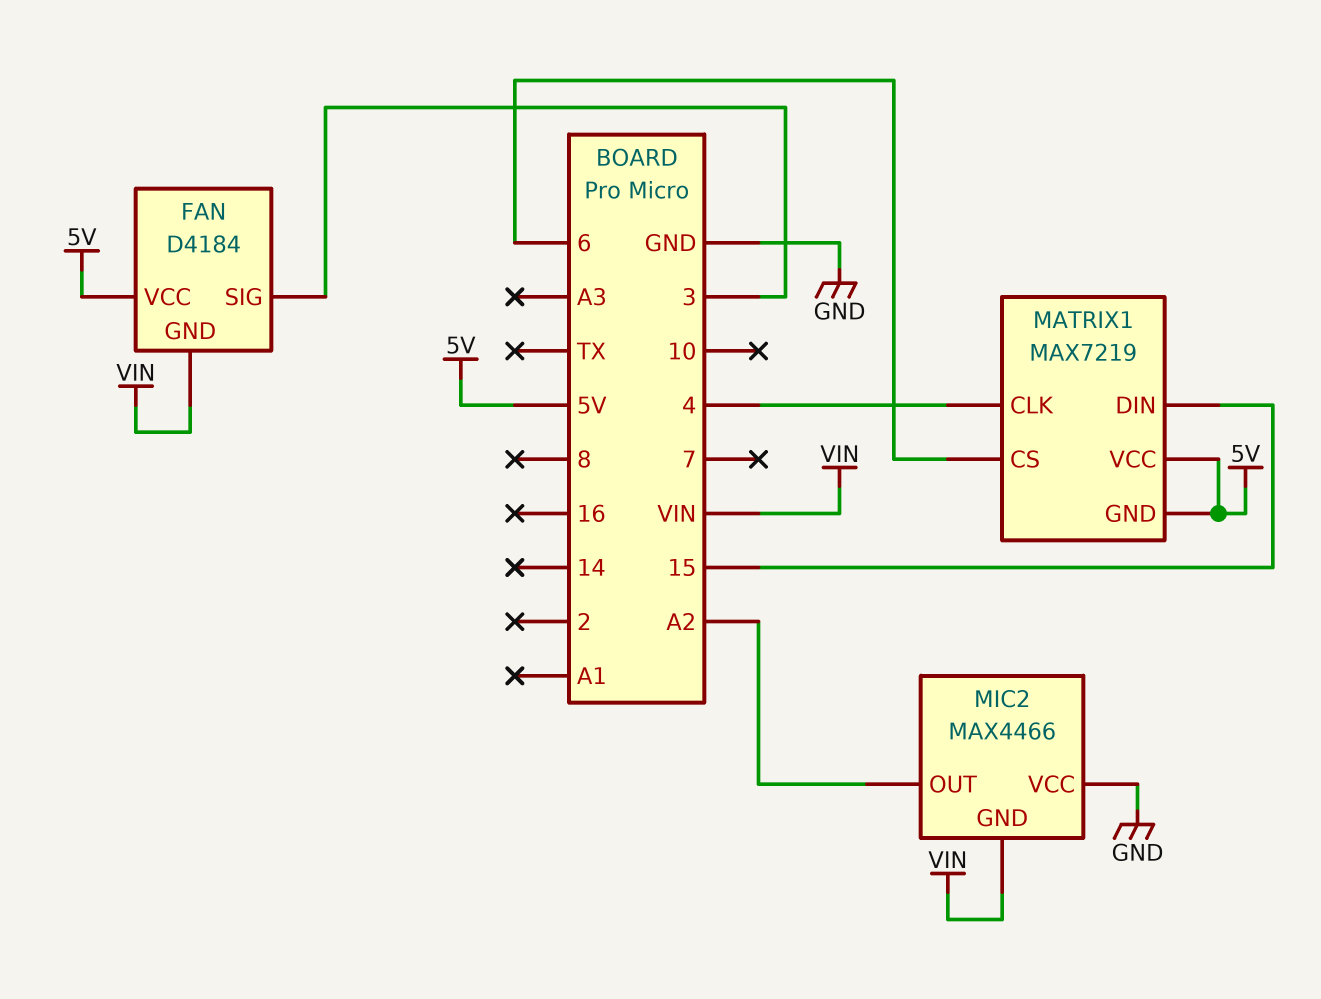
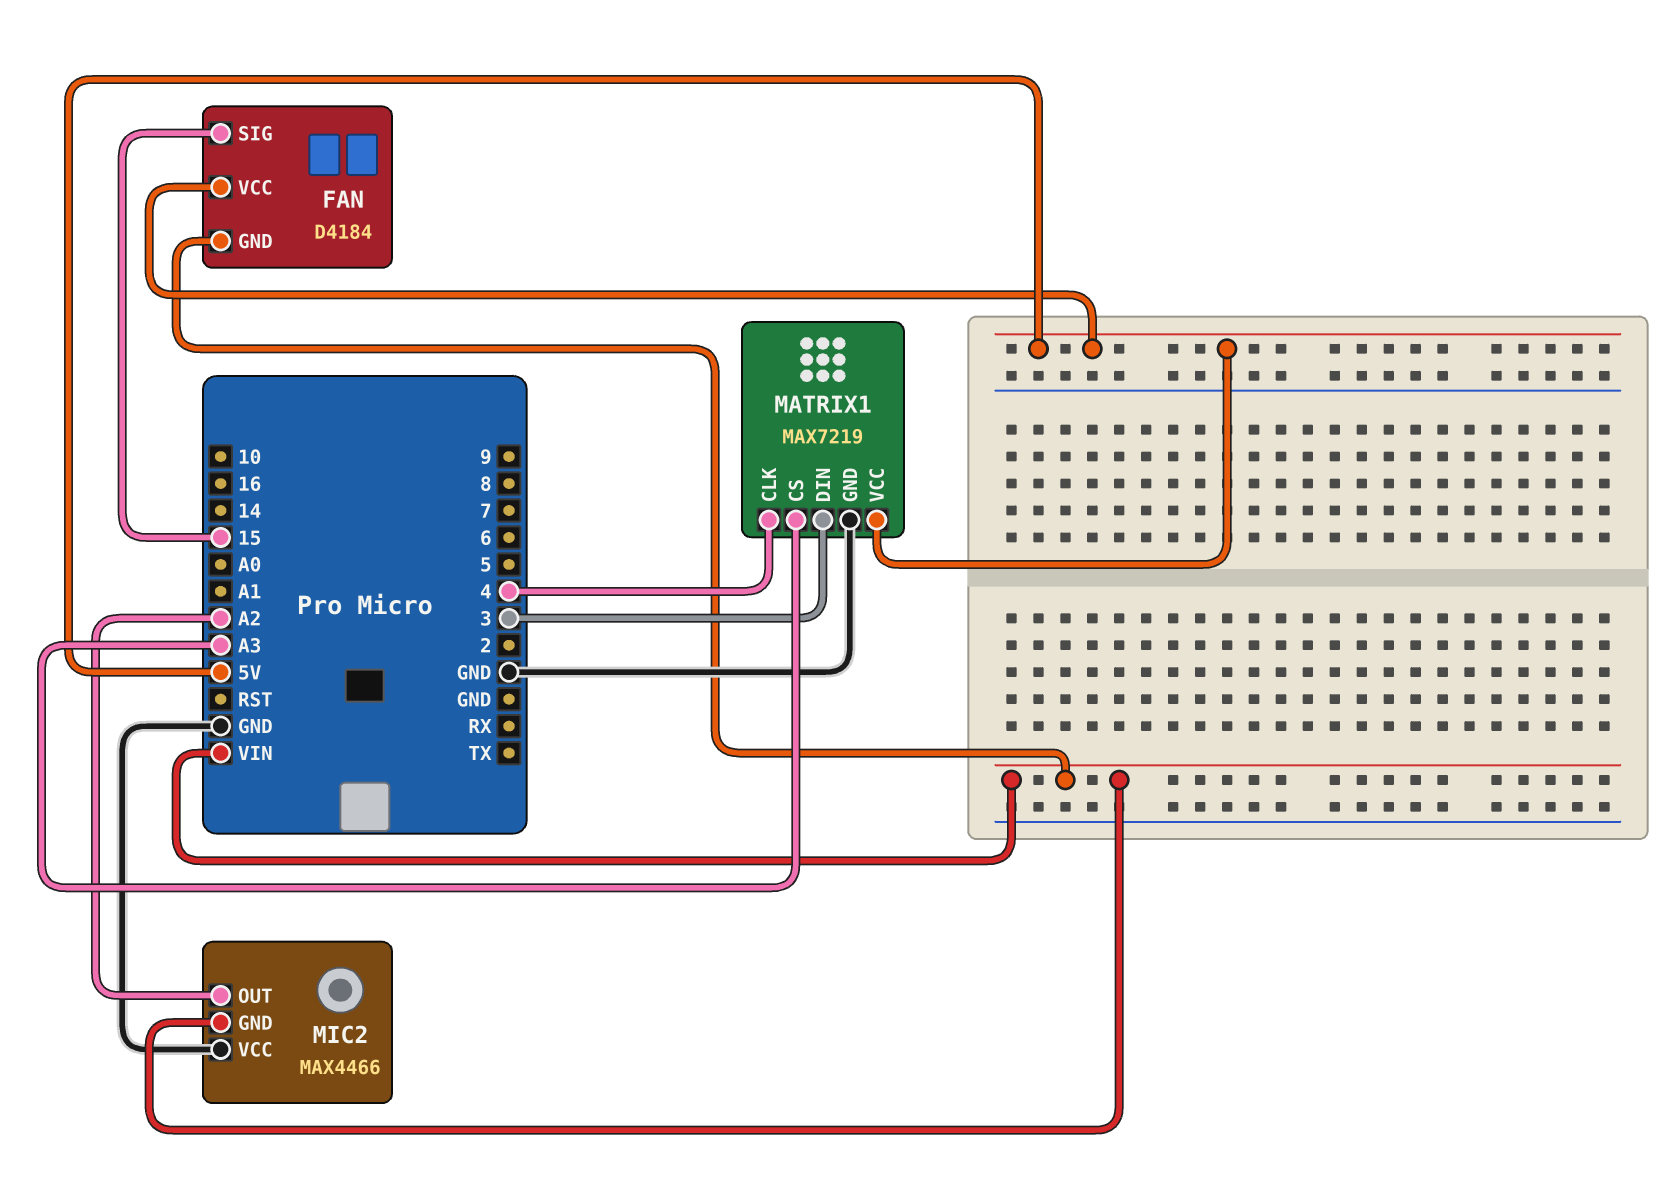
FAN pin SIG: 3 -> 15
MATRIX1 pin CS: 6 -> A3
MATRIX1 pin DIN: 15 -> 3
MATRIX1 pin GND: 5V -> GND

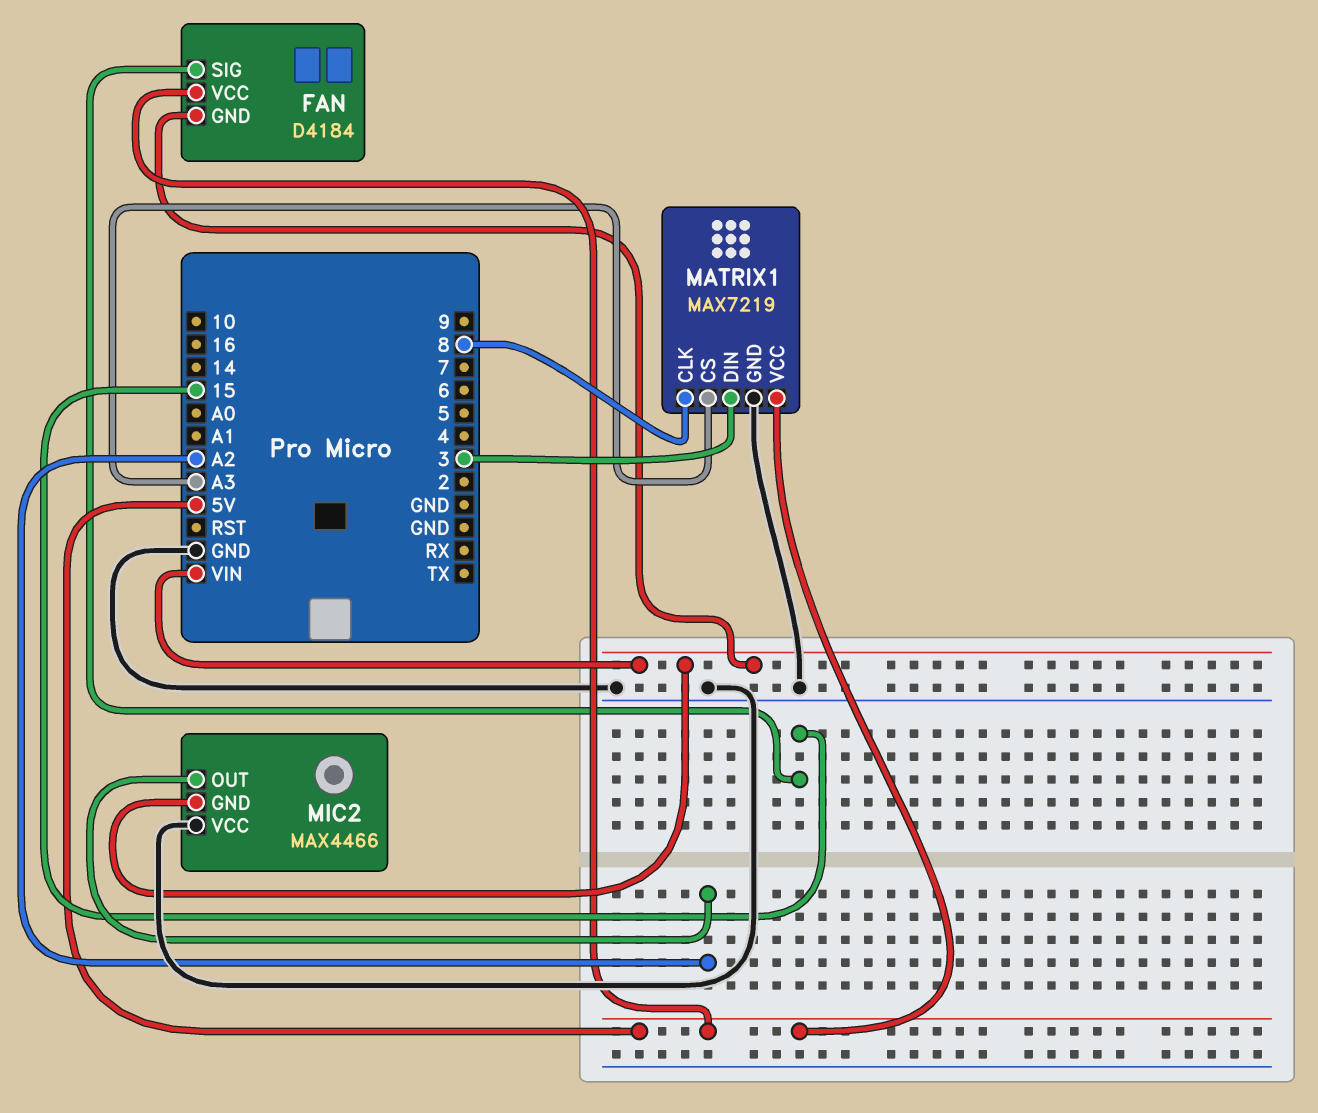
MATRIX1 pin CLK: 4 -> 8

